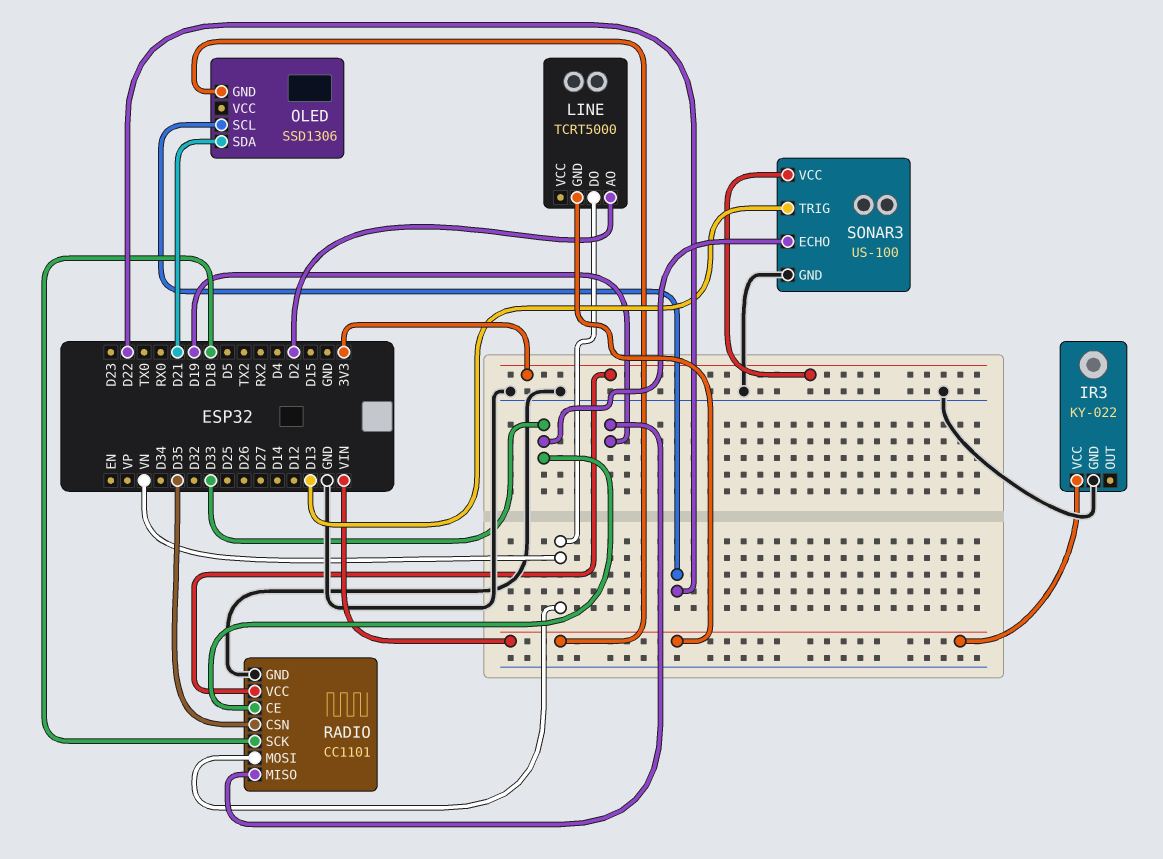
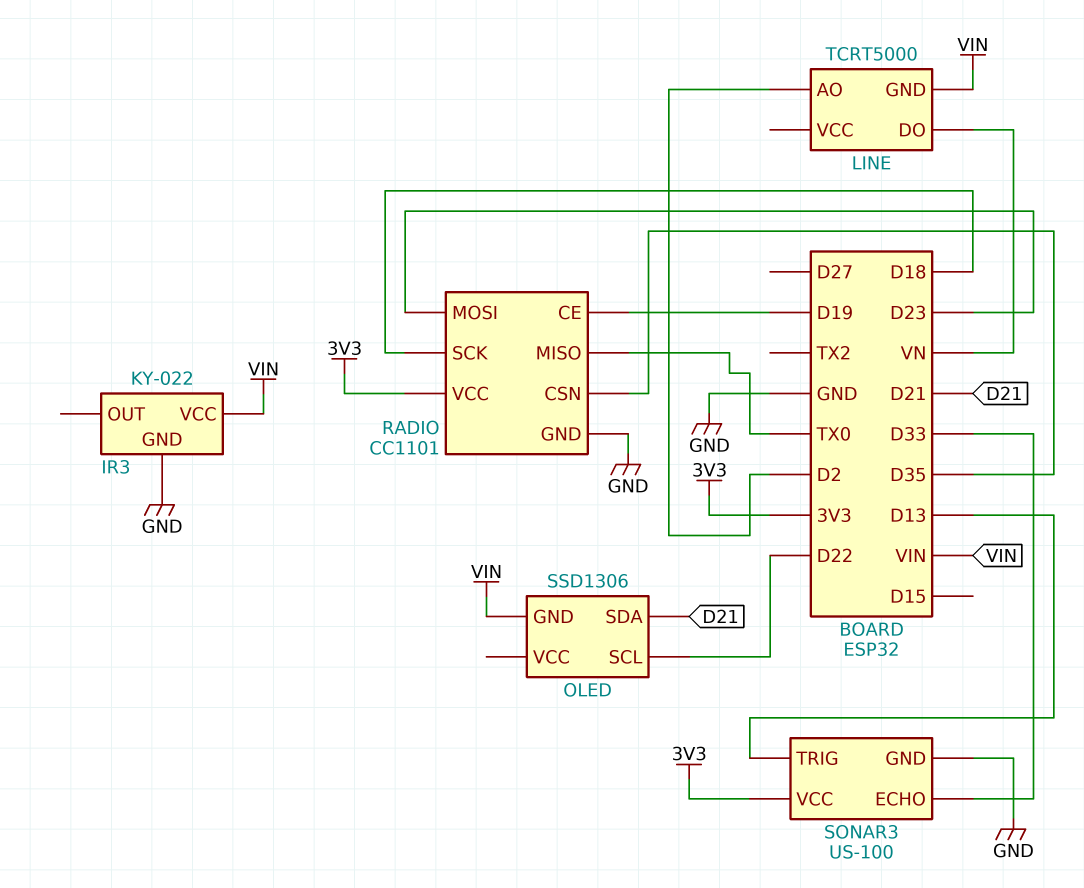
RADIO pin CE: D33 -> D19
RADIO pin MISO: D19 -> TX0
RADIO pin MOSI: VN -> D23

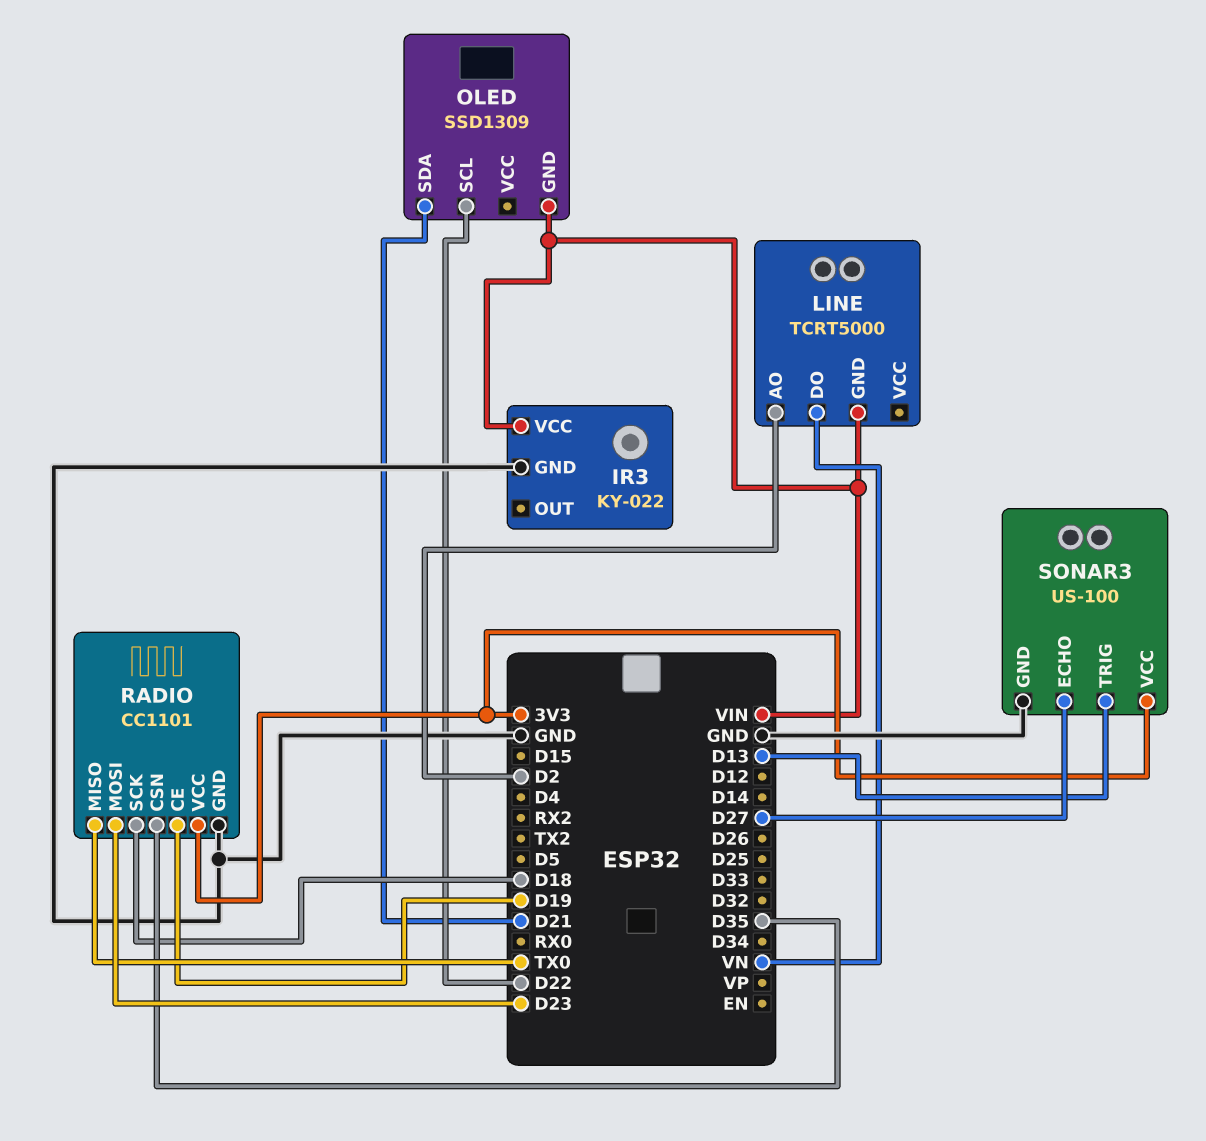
OLED: SSD1306 -> SSD1309
SONAR3 pin ECHO: D33 -> D27

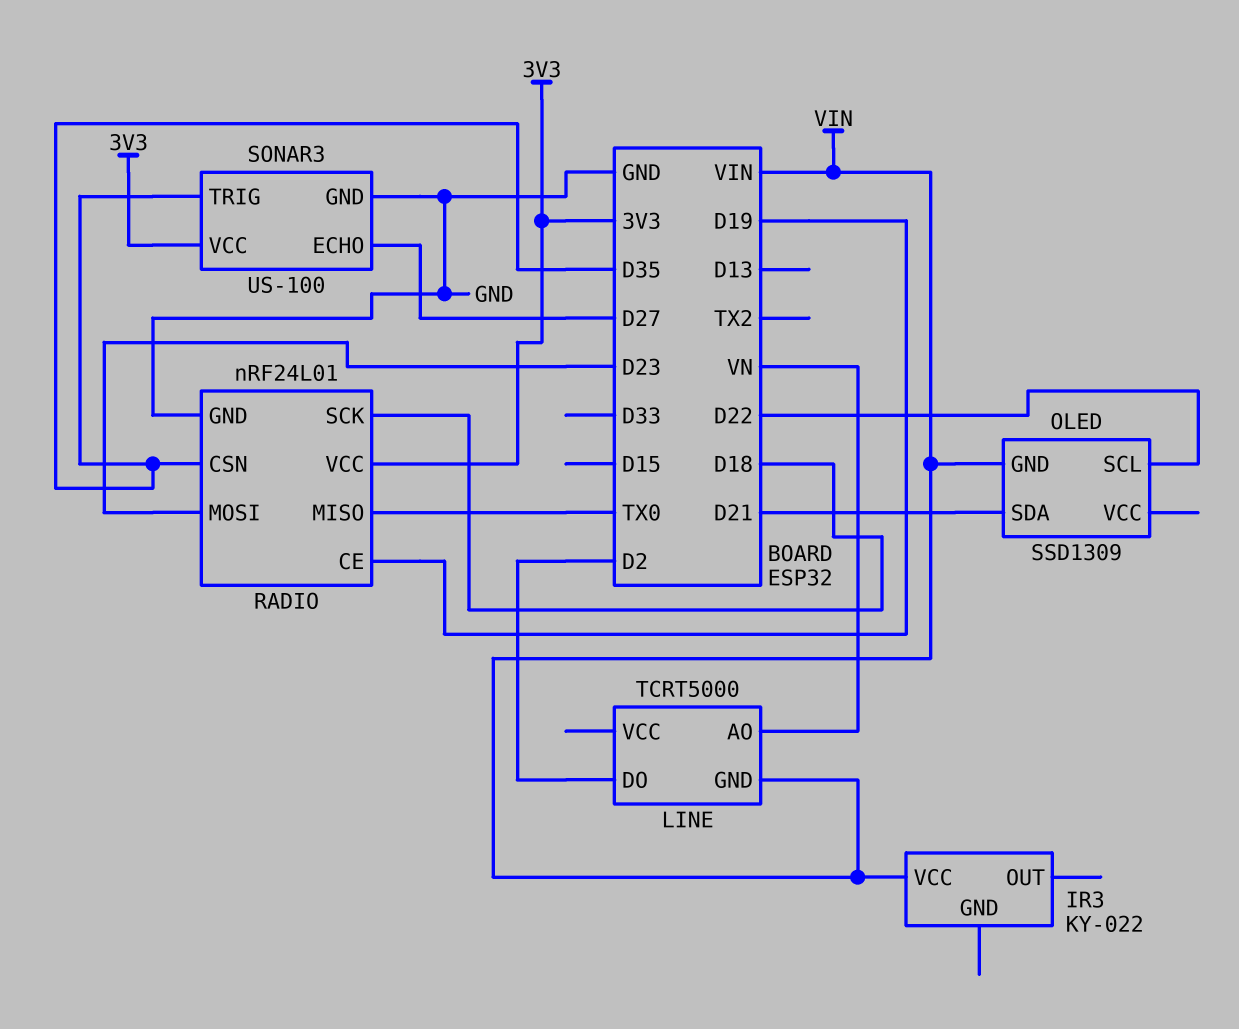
IR3 pin GND: GND -> none
LINE pin AO: D2 -> VN
LINE pin DO: VN -> D2
RADIO: CC1101 -> nRF24L01
SONAR3 pin TRIG: D13 -> D35

